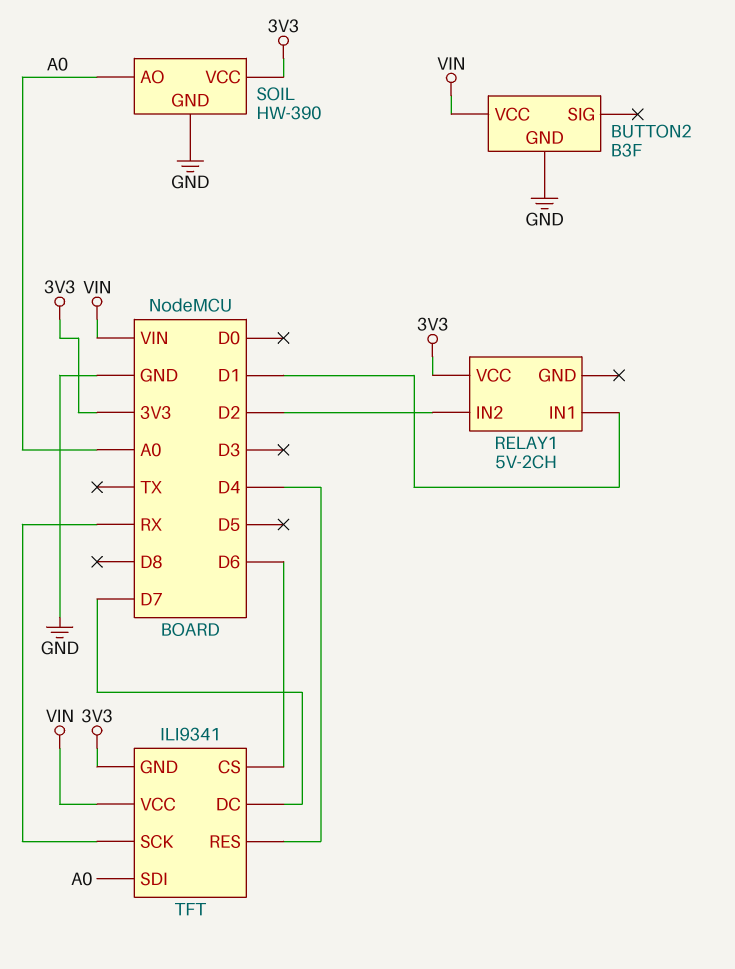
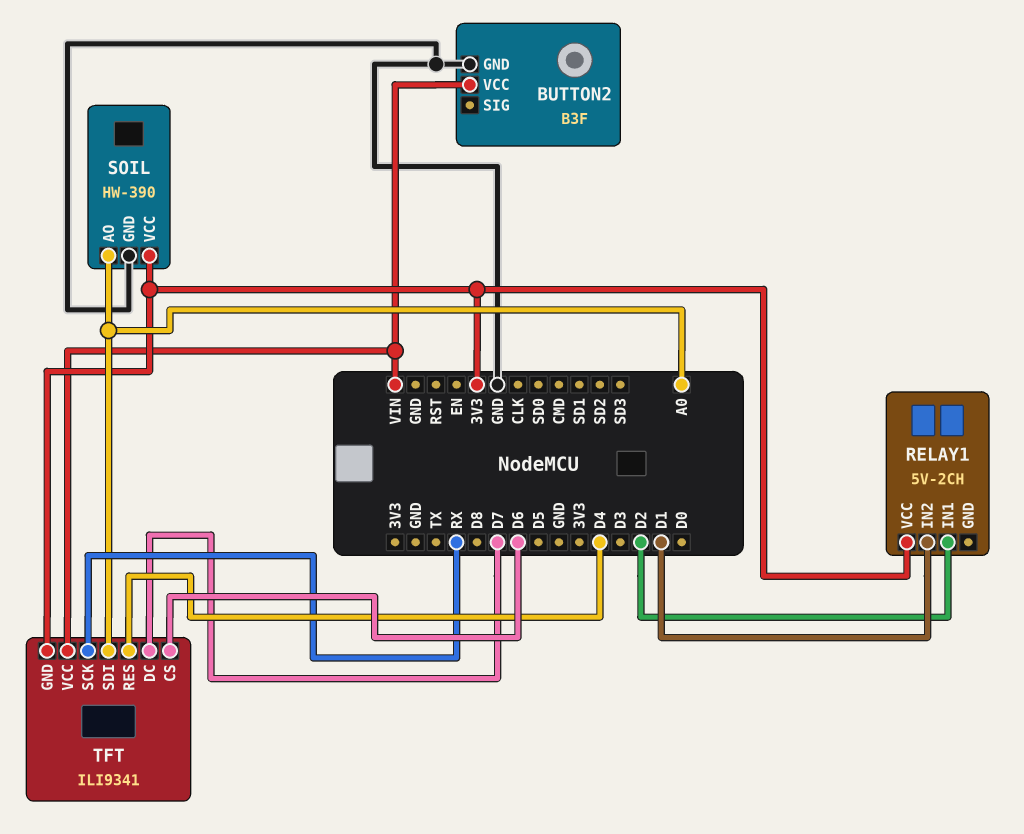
RELAY1 pin IN1: D1 -> D2
RELAY1 pin IN2: D2 -> D1

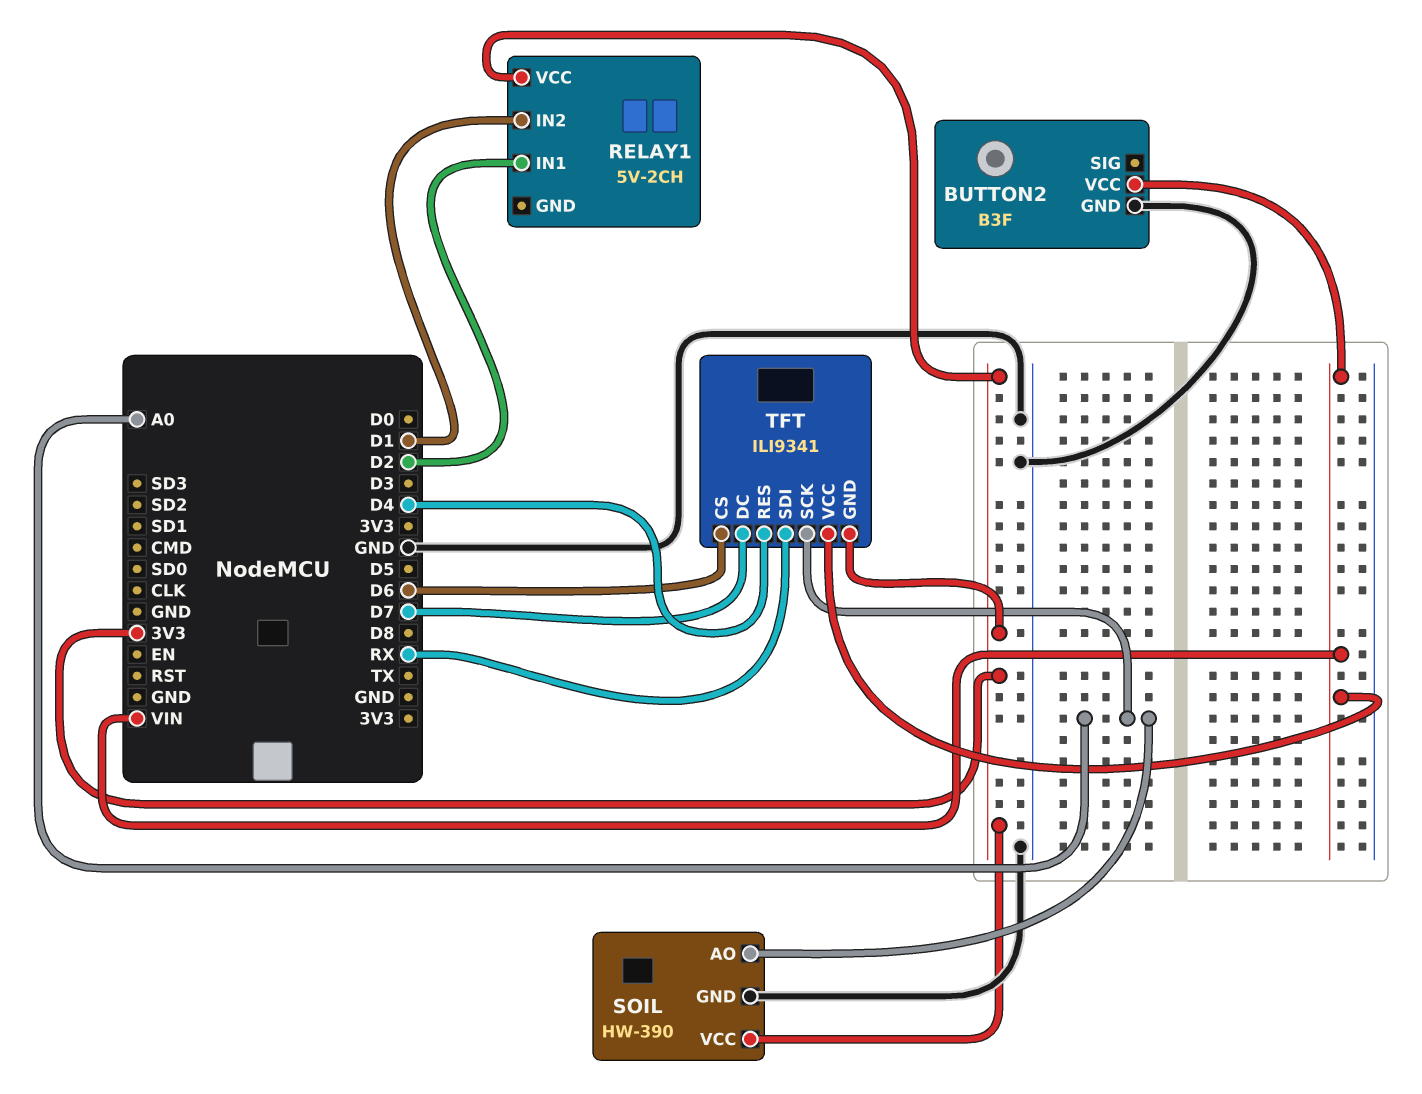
TFT pin SCK: RX -> A0
TFT pin SDI: A0 -> RX

